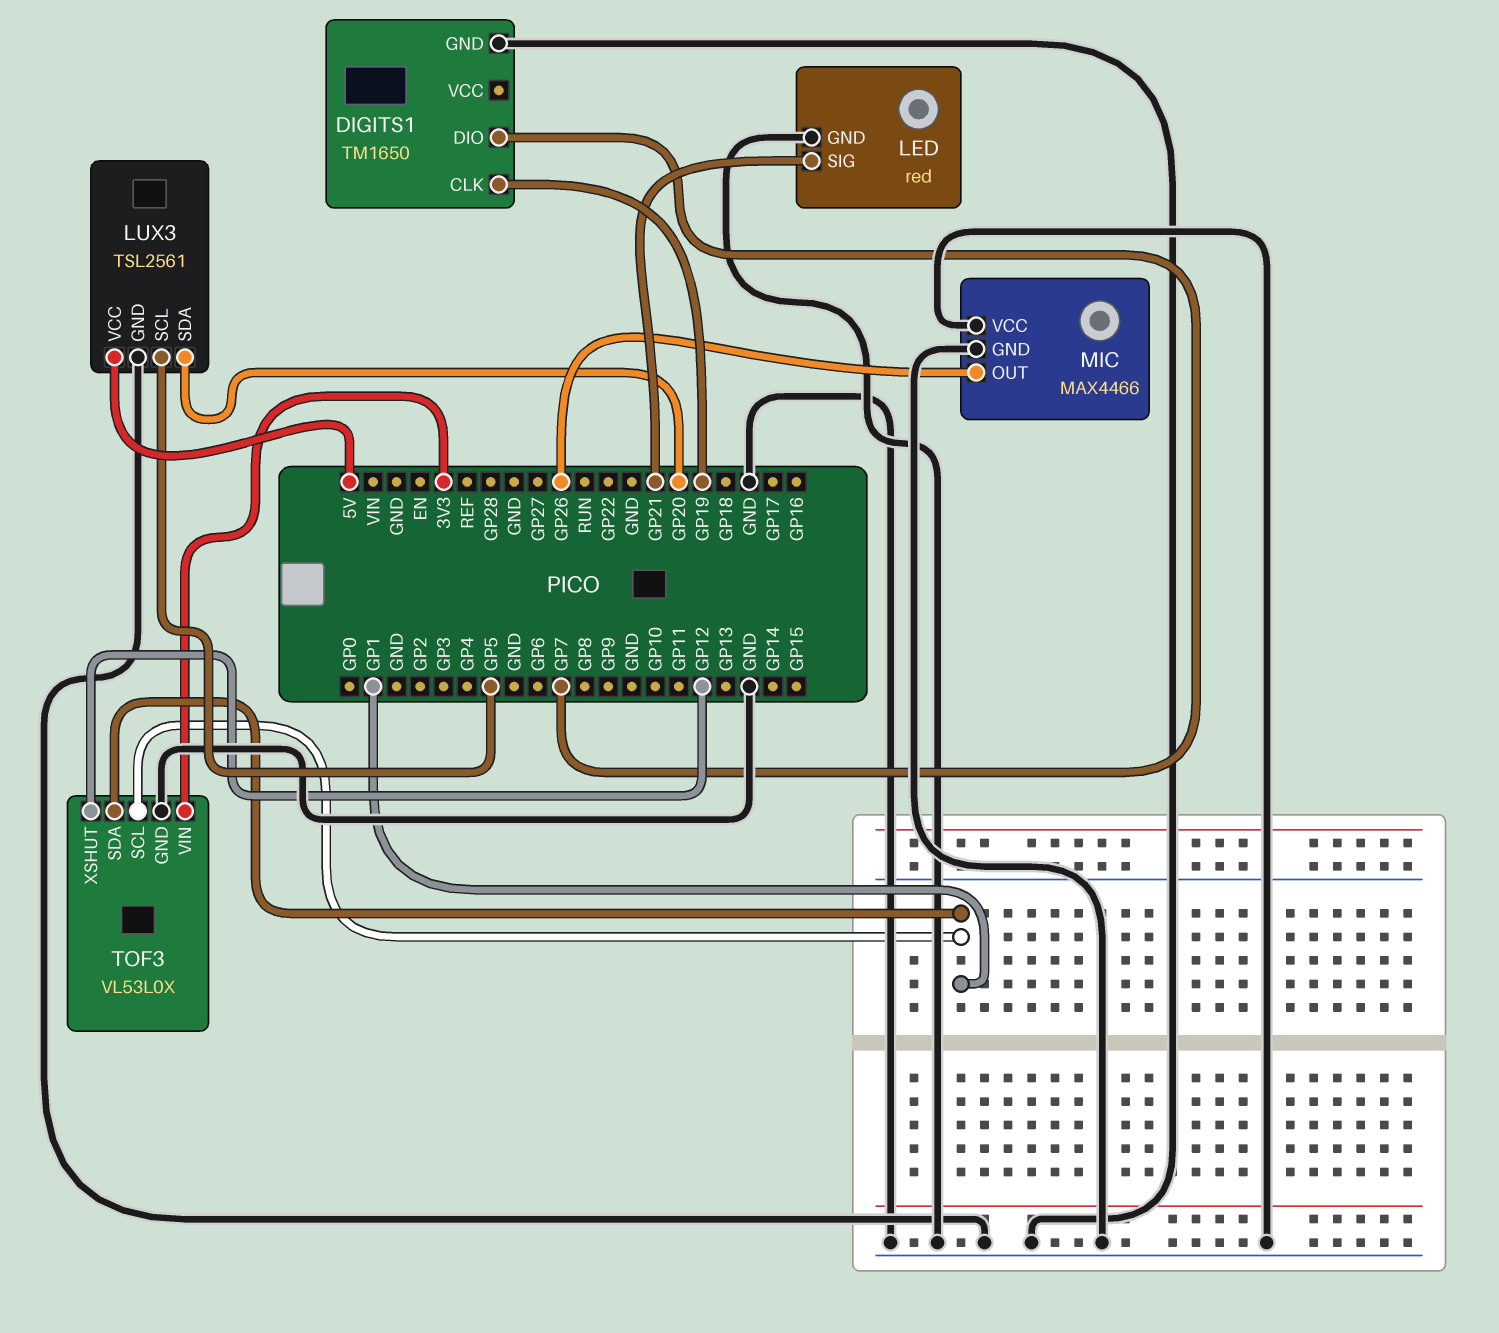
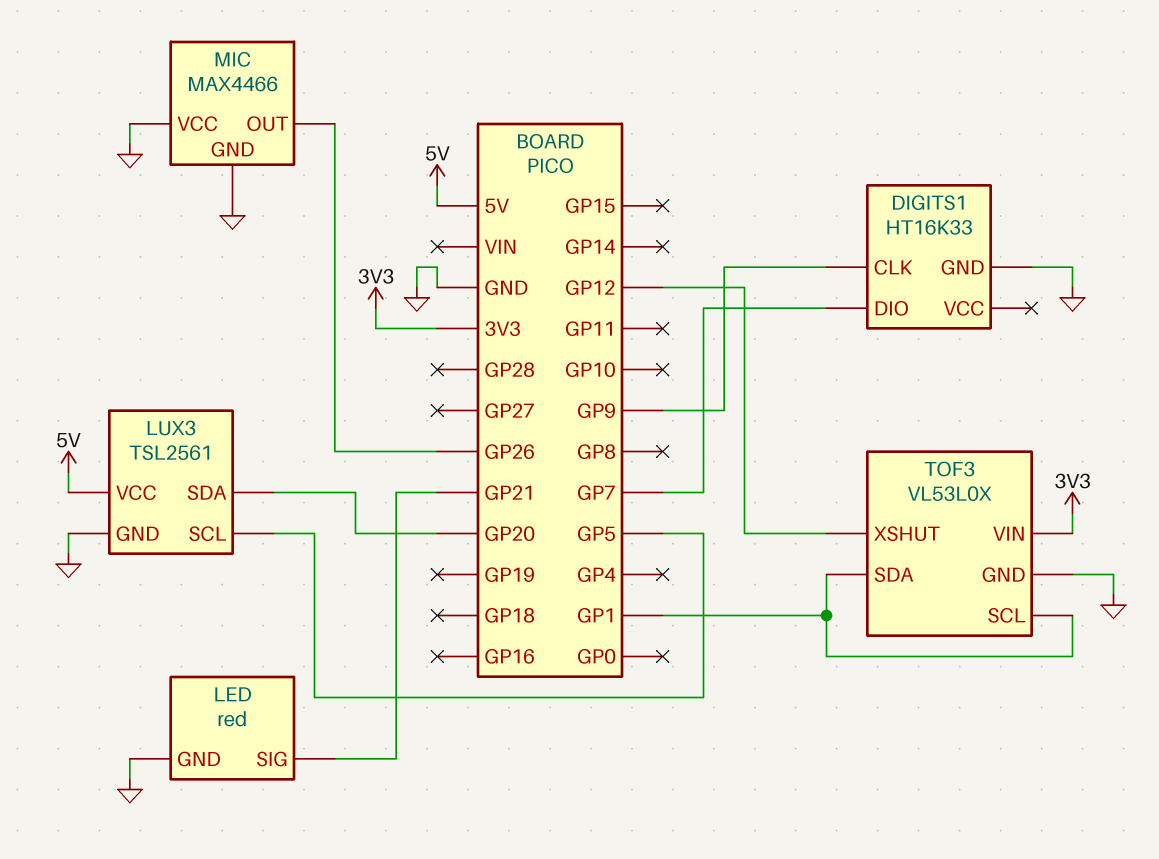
DIGITS1: TM1650 -> HT16K33
DIGITS1 pin CLK: GP19 -> GP9

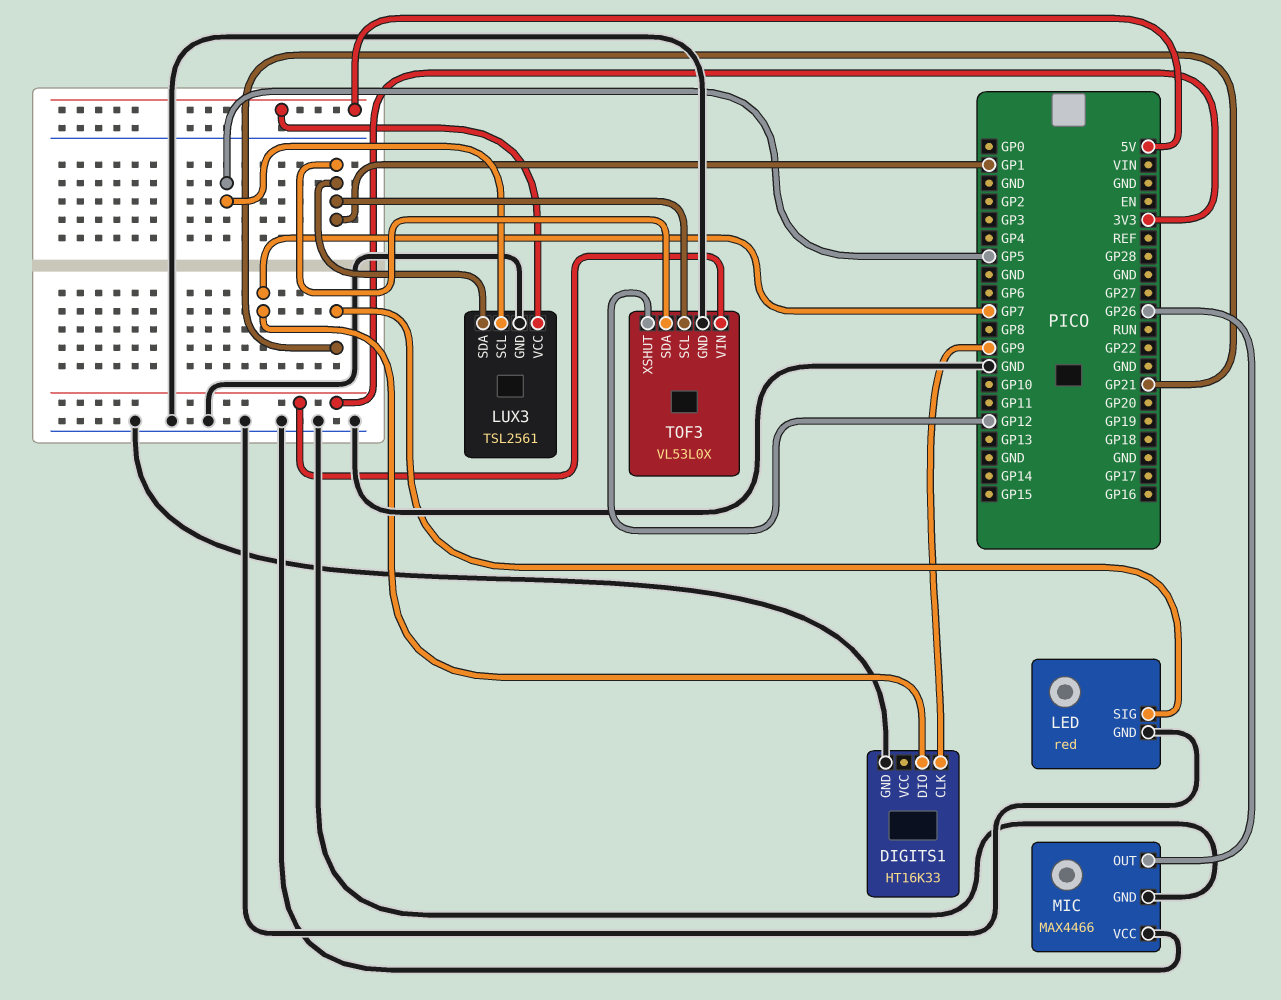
LUX3 pin SDA: GP20 -> GP1

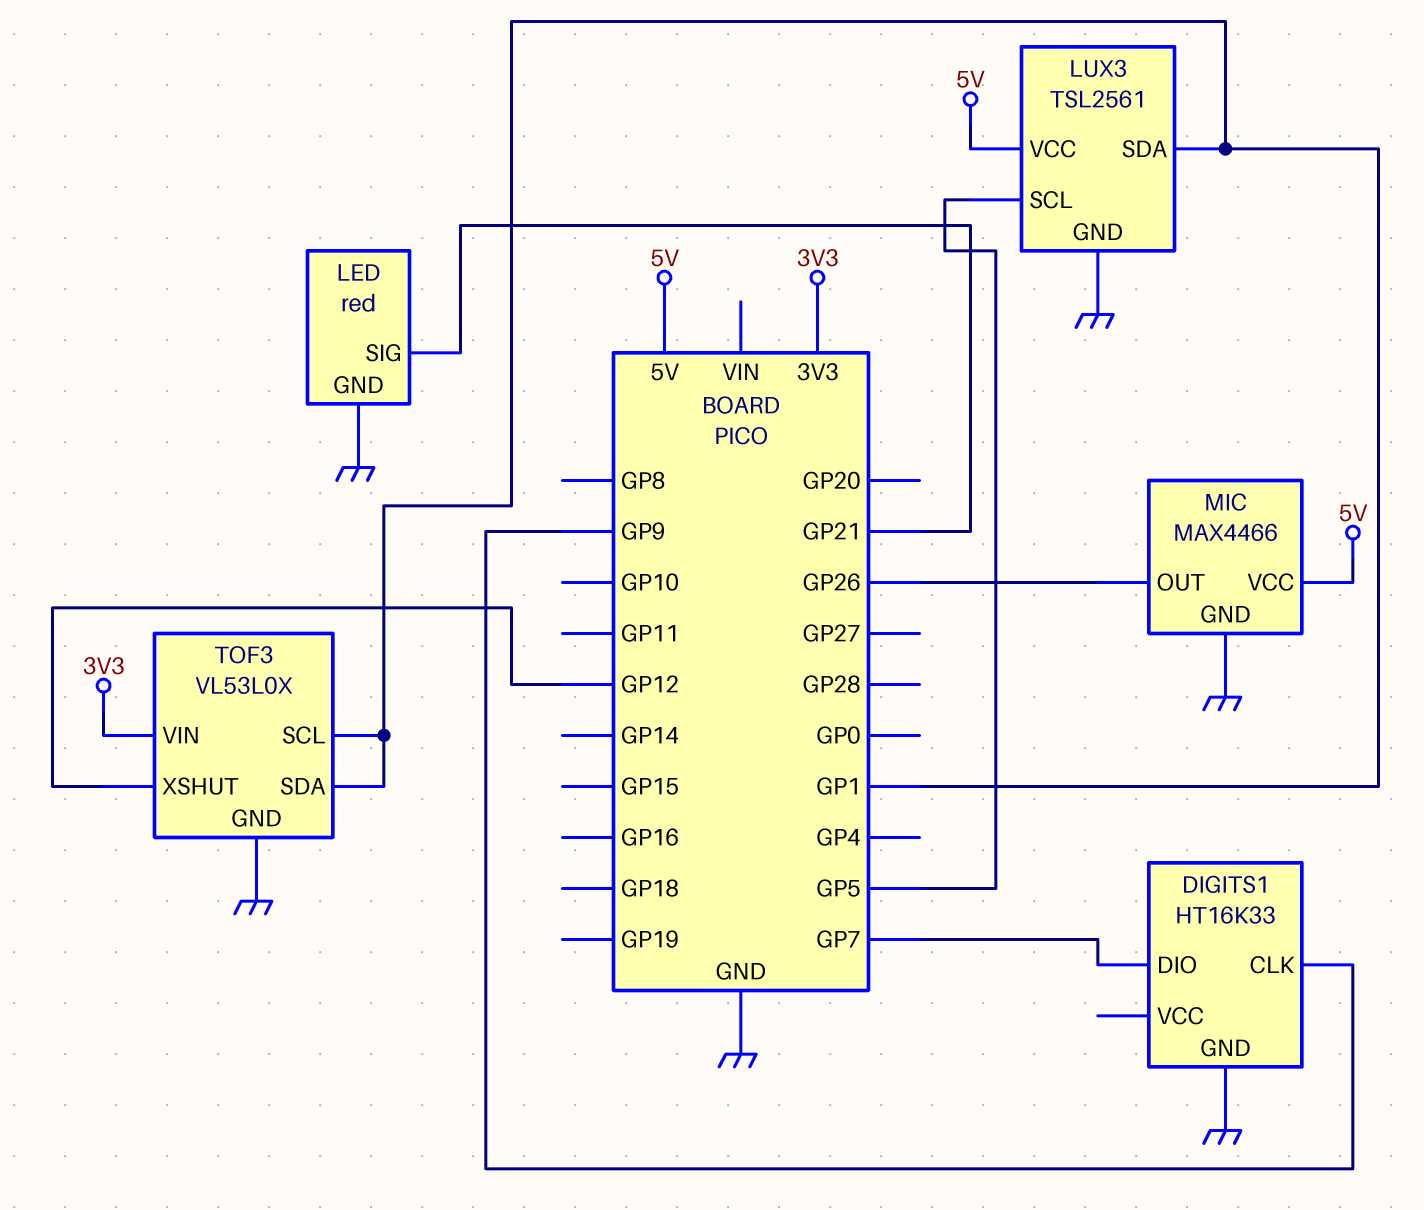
MIC pin VCC: GND -> 5V

